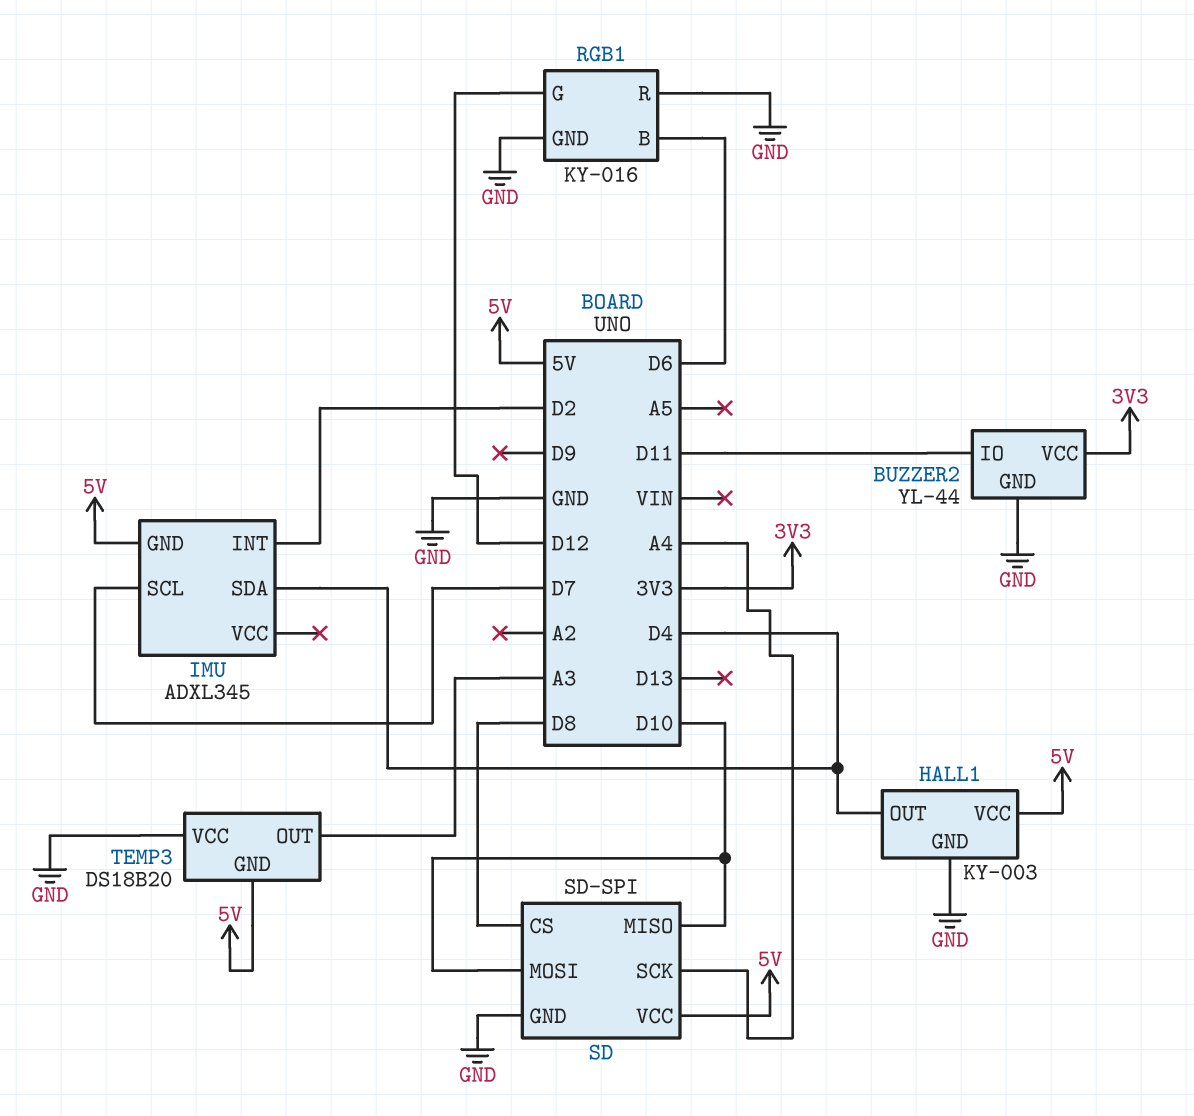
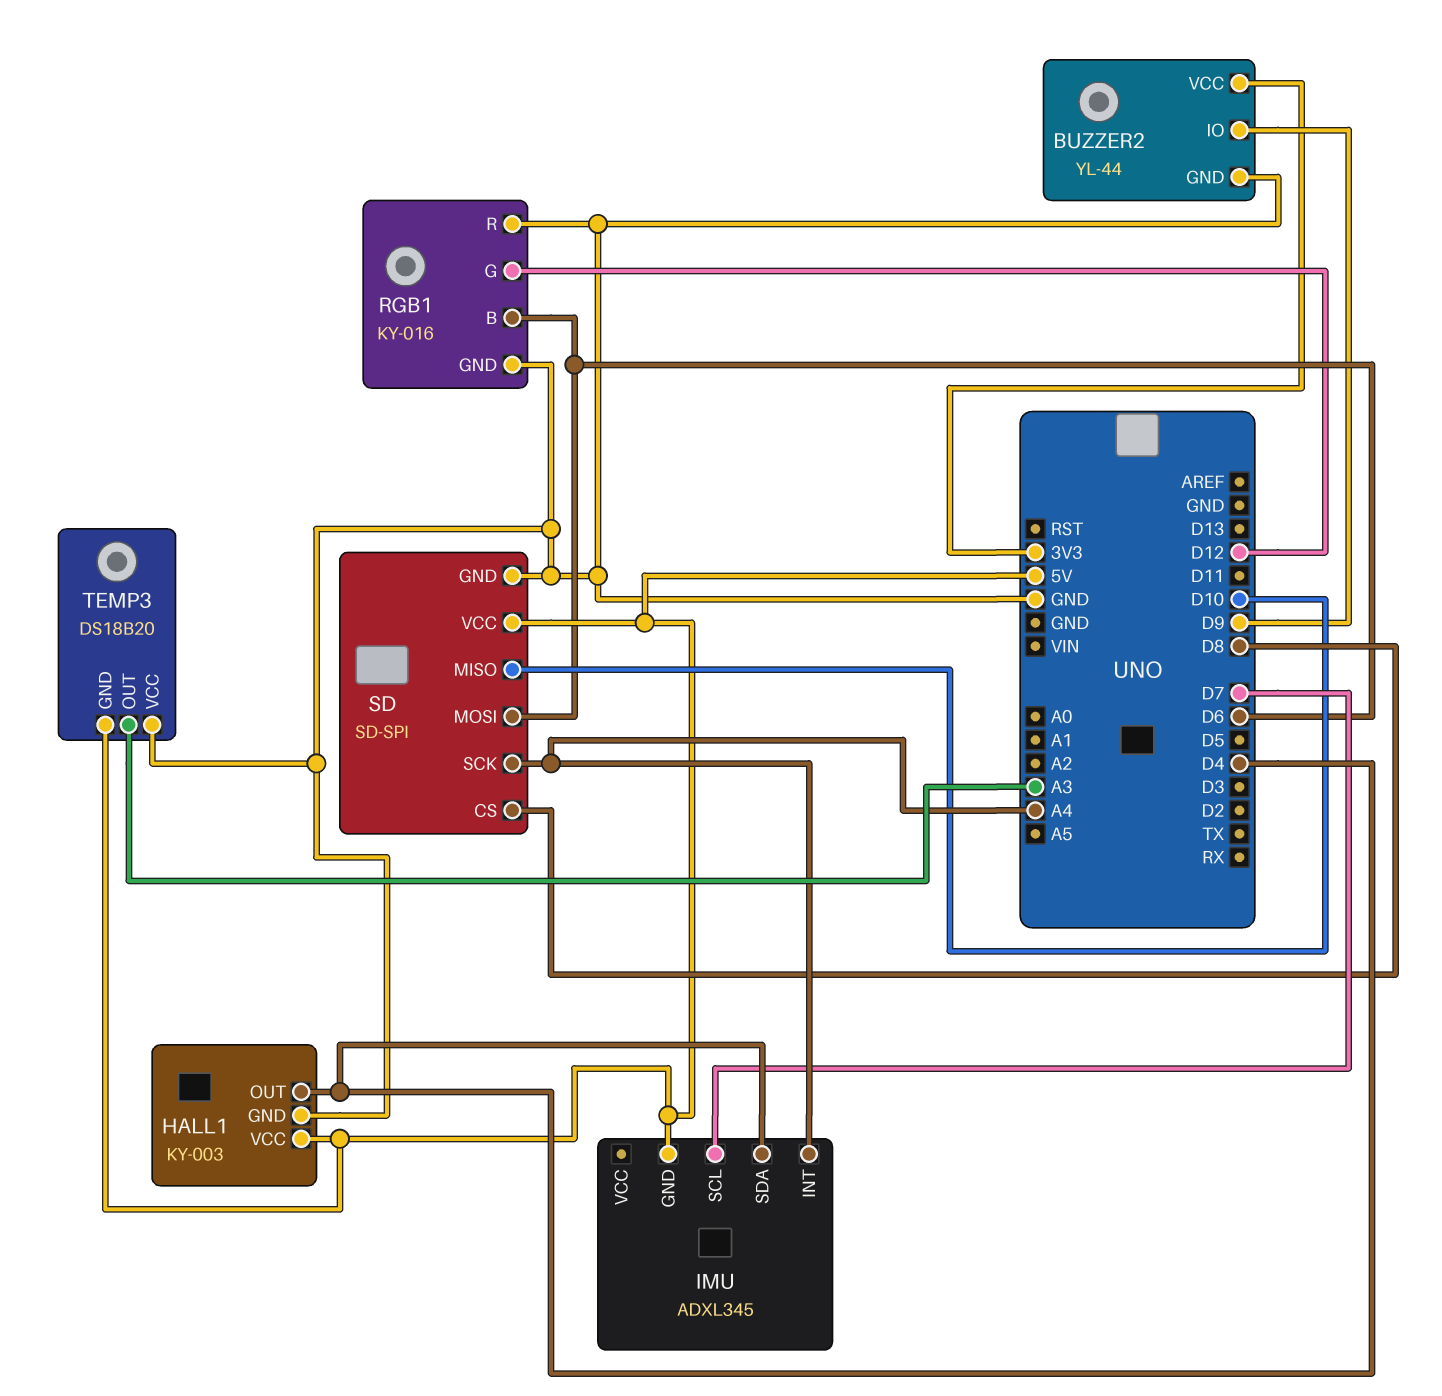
BUZZER2 pin IO: D11 -> D9
IMU pin INT: D2 -> A4
SD pin MOSI: D10 -> D6

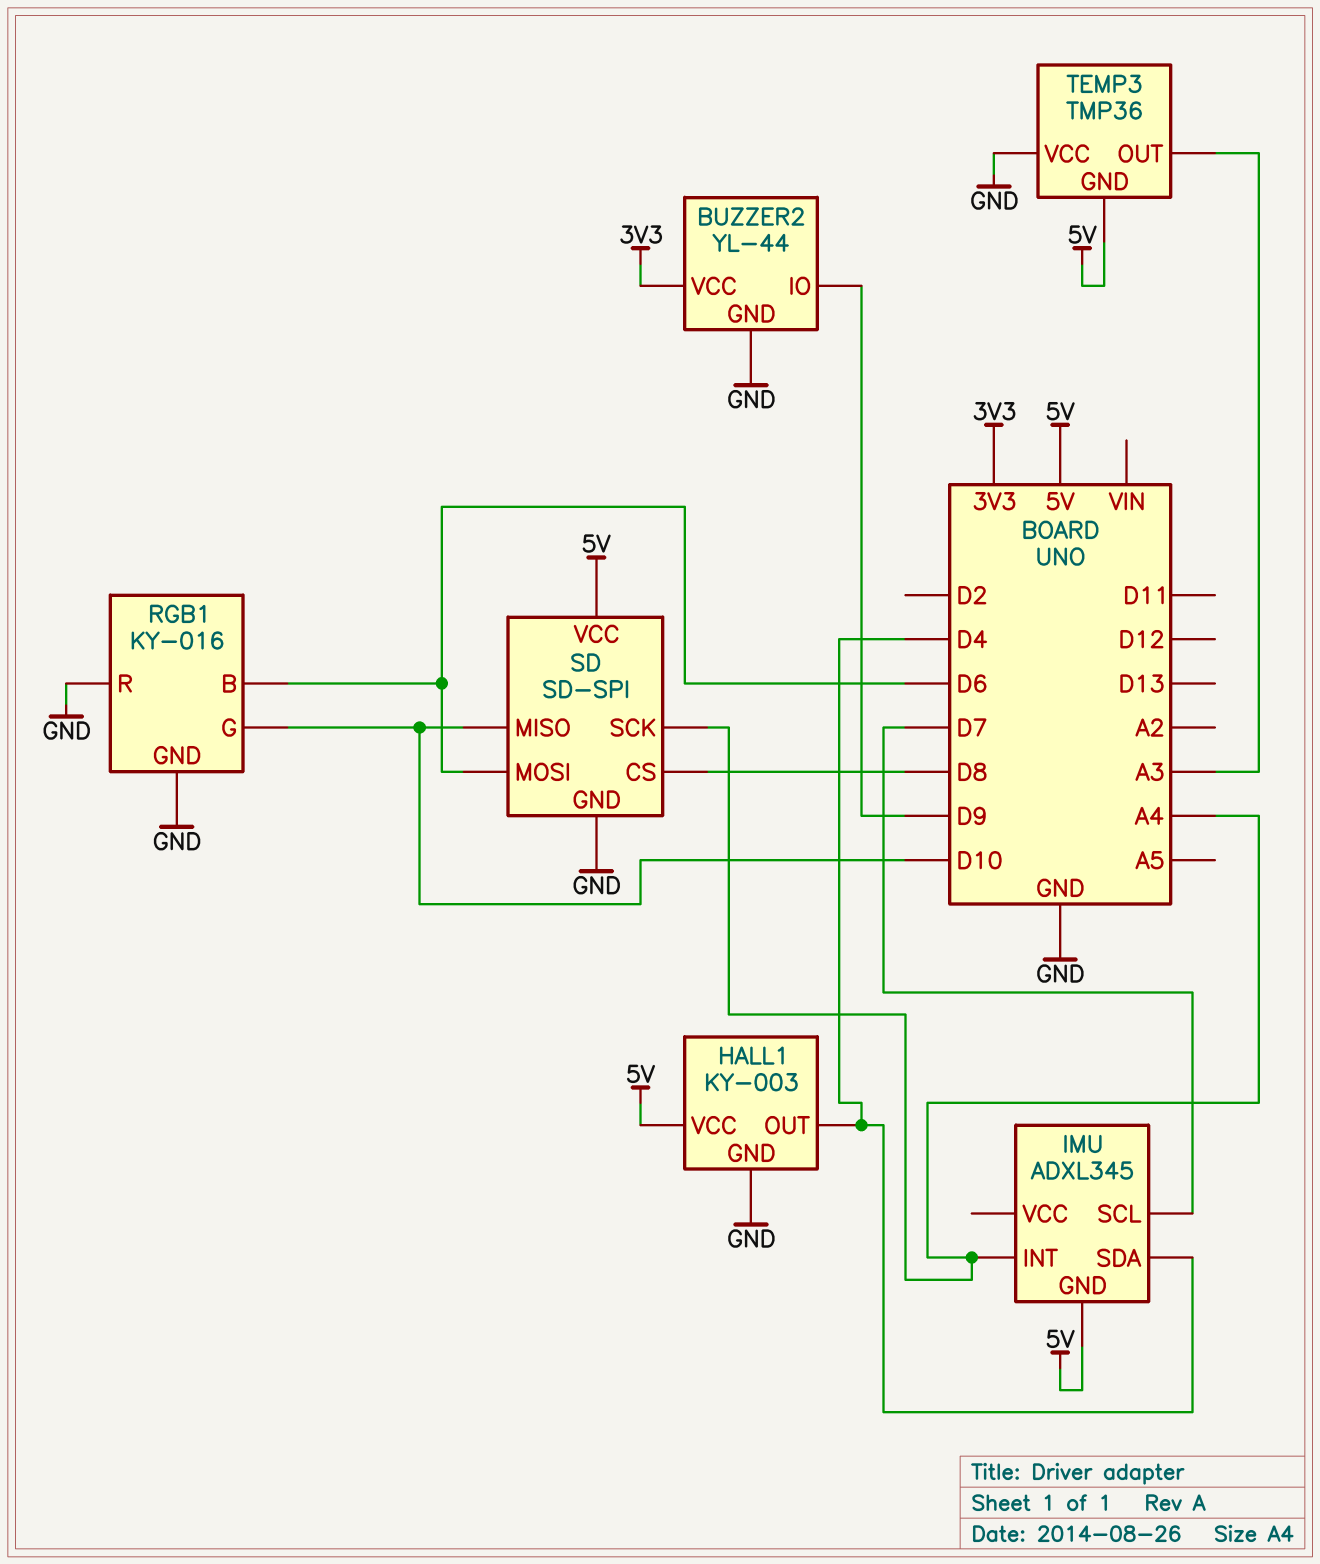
RGB1 pin G: D12 -> D10
TEMP3: DS18B20 -> TMP36

